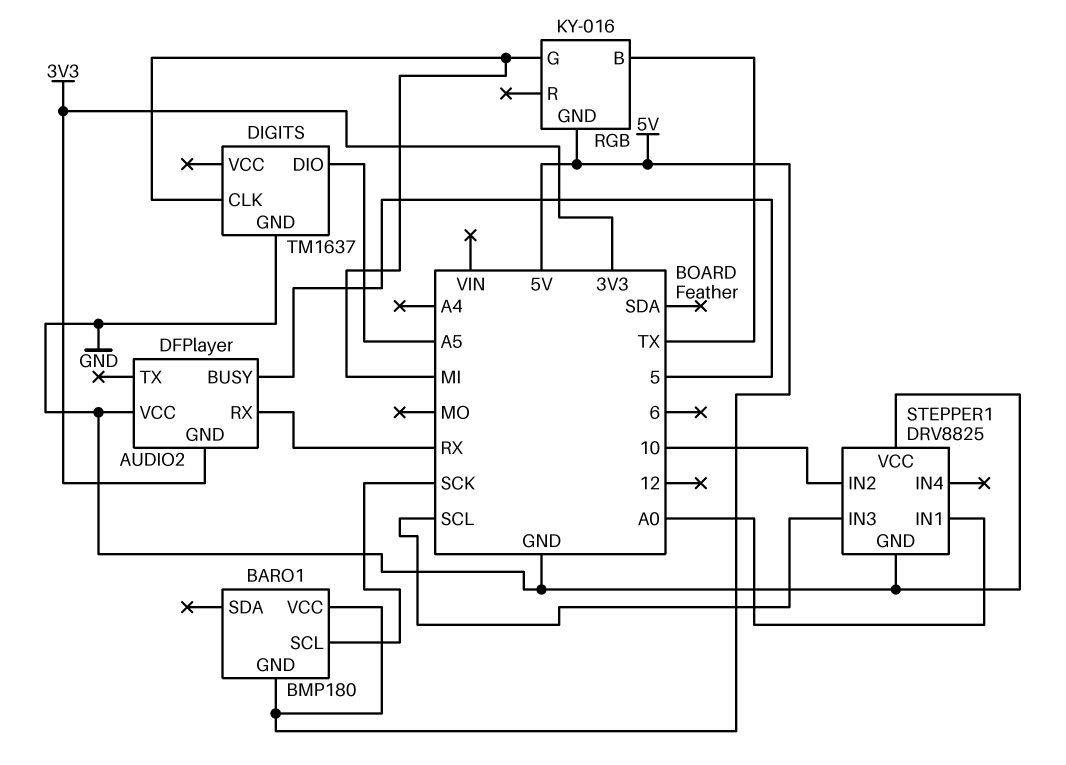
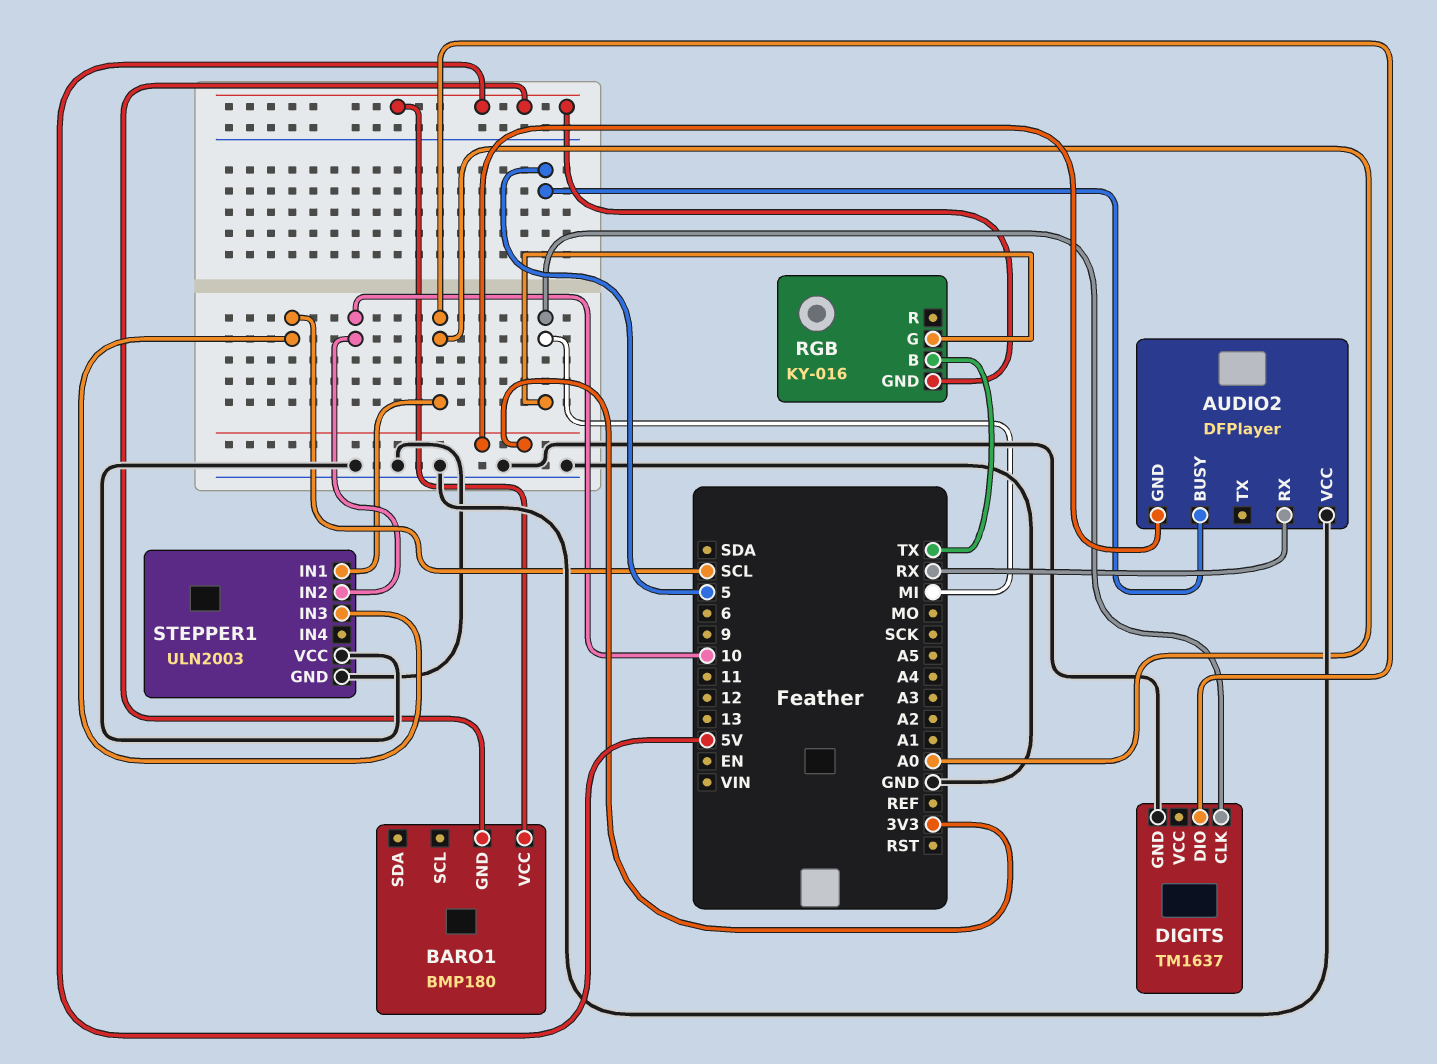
BARO1 pin SCL: SCK -> none
DIGITS pin DIO: A5 -> A0
STEPPER1: DRV8825 -> ULN2003

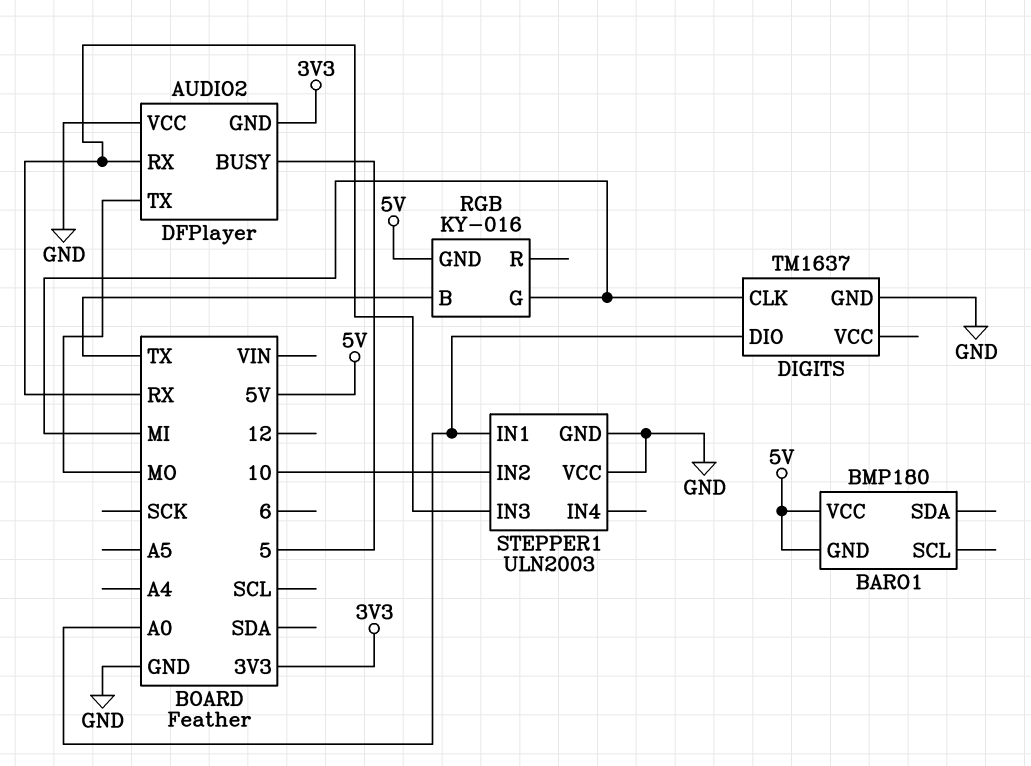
AUDIO2 pin TX: none -> MO
STEPPER1 pin IN3: SCL -> RX

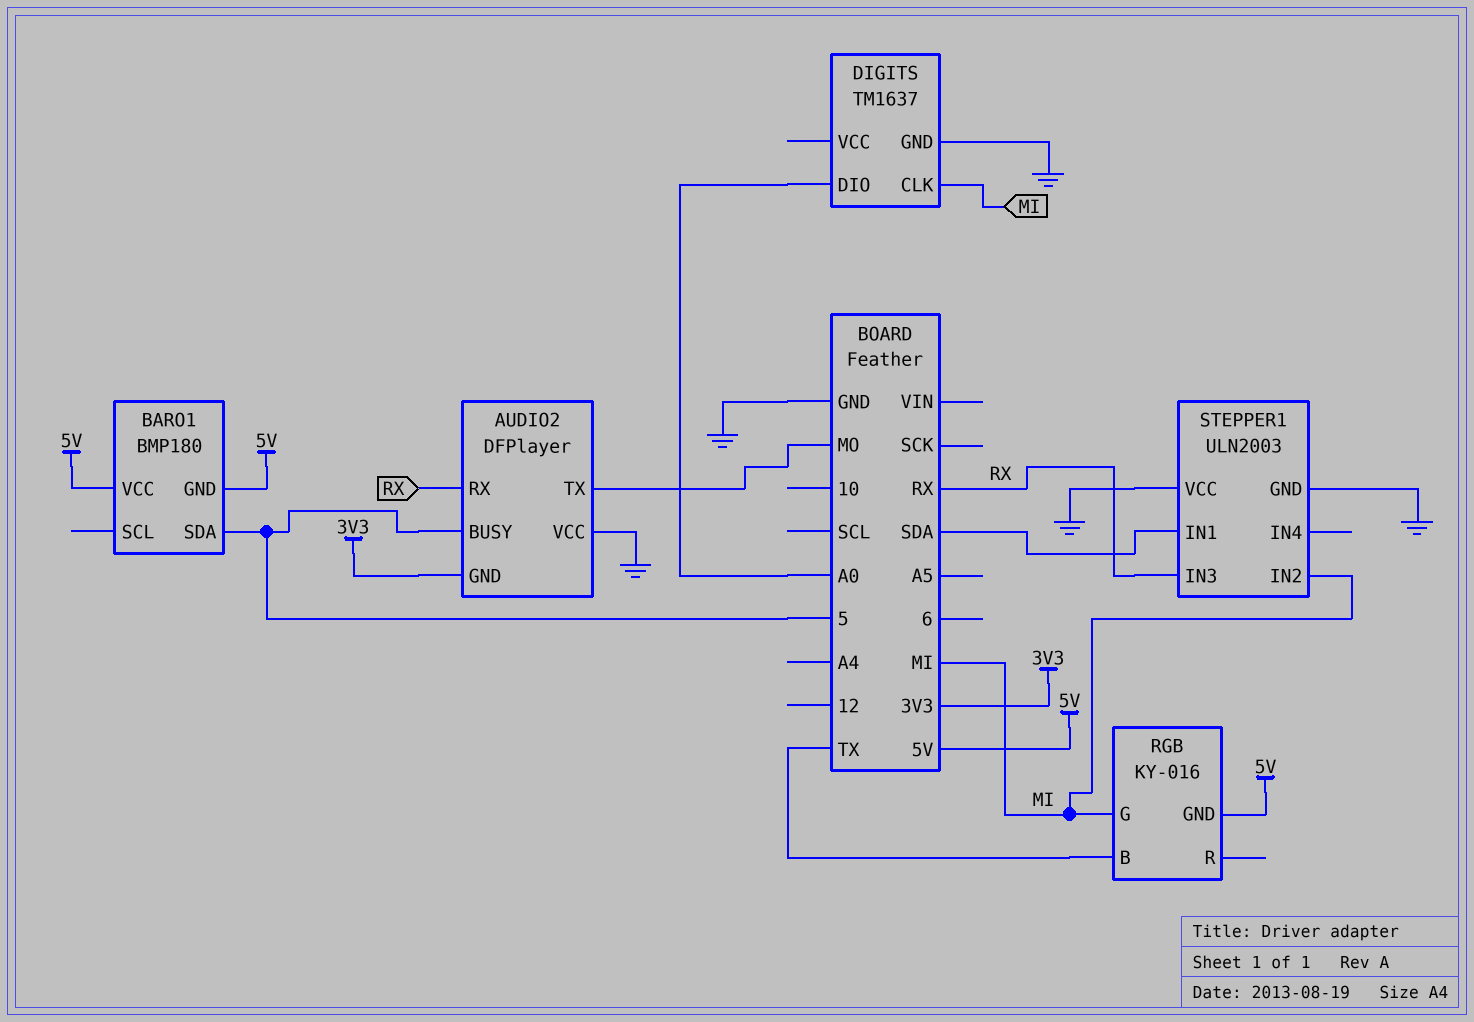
BARO1 pin SDA: none -> 5
STEPPER1 pin IN1: A0 -> SDA
STEPPER1 pin IN2: 10 -> MI

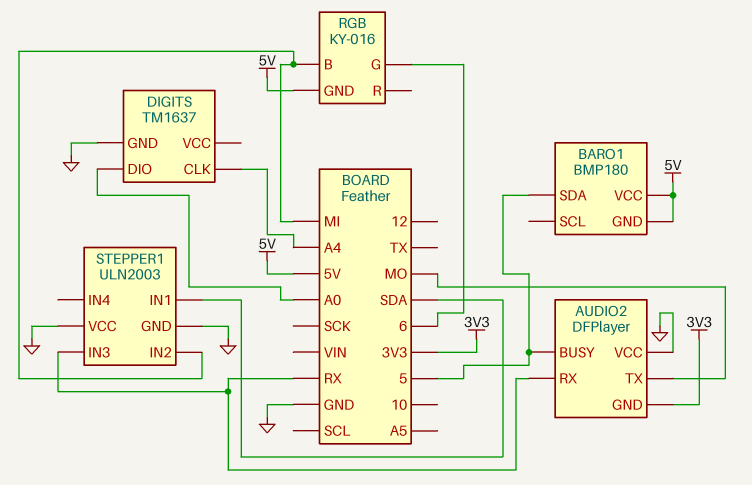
DIGITS pin CLK: MI -> A4
RGB pin B: TX -> MI
RGB pin G: MI -> 6

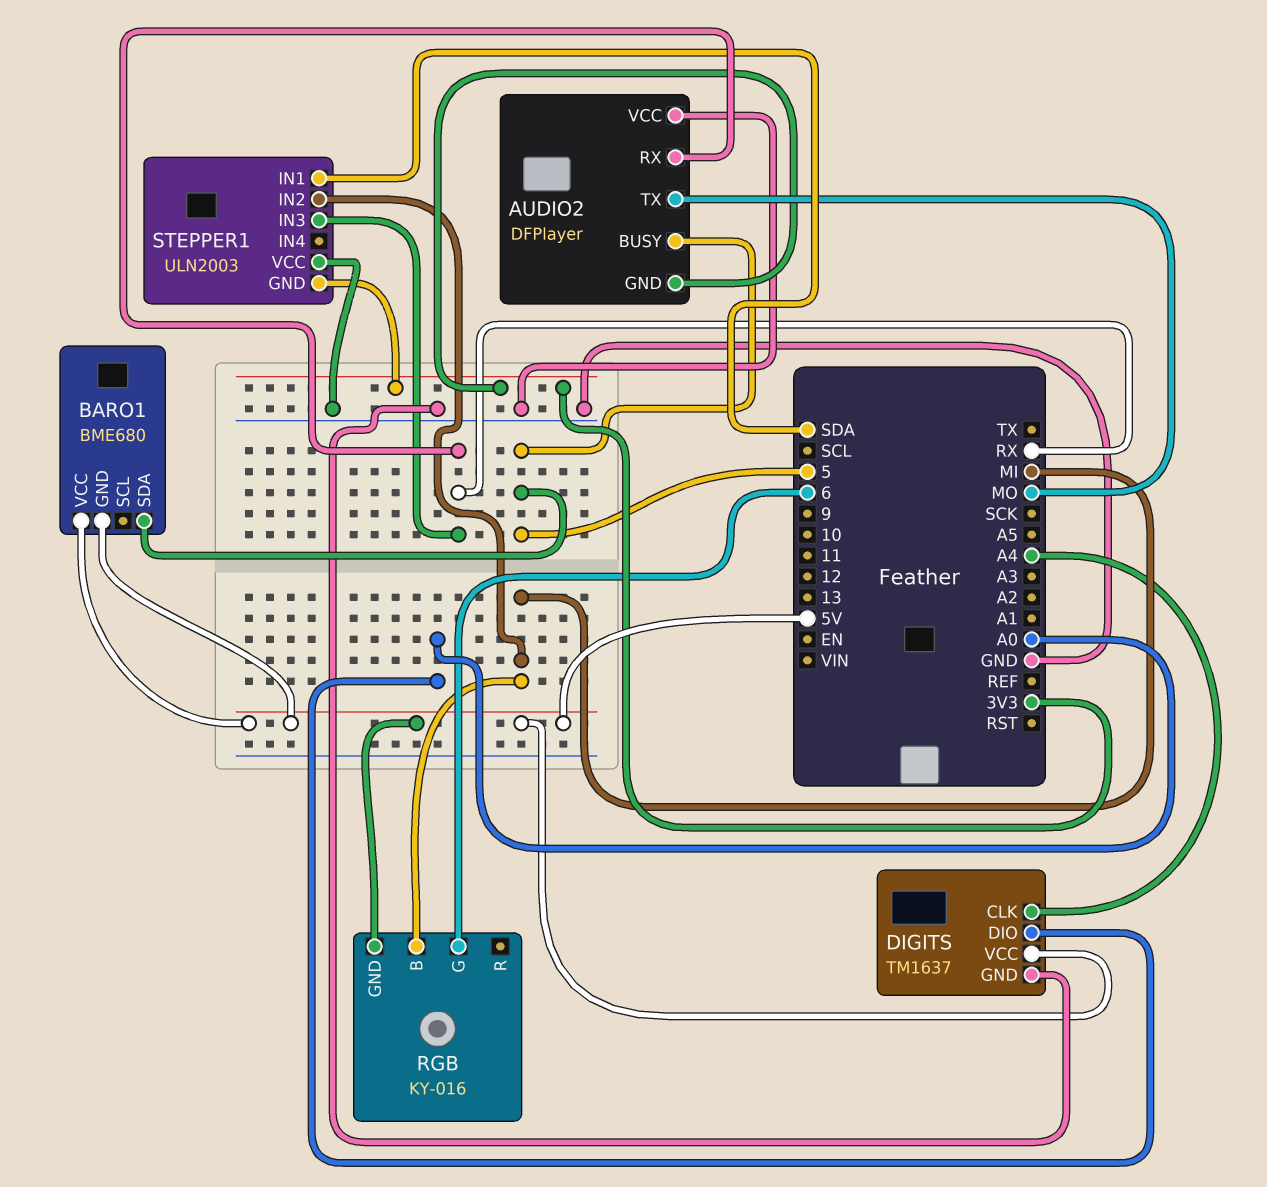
BARO1: BMP180 -> BME680
DIGITS pin VCC: none -> 5V
STEPPER1 pin GND: GND -> 3V3

